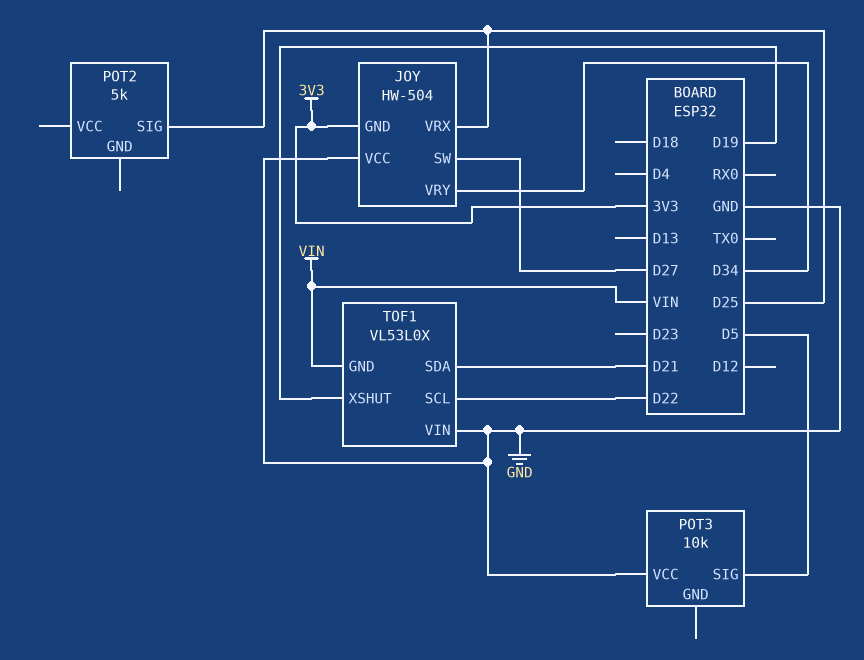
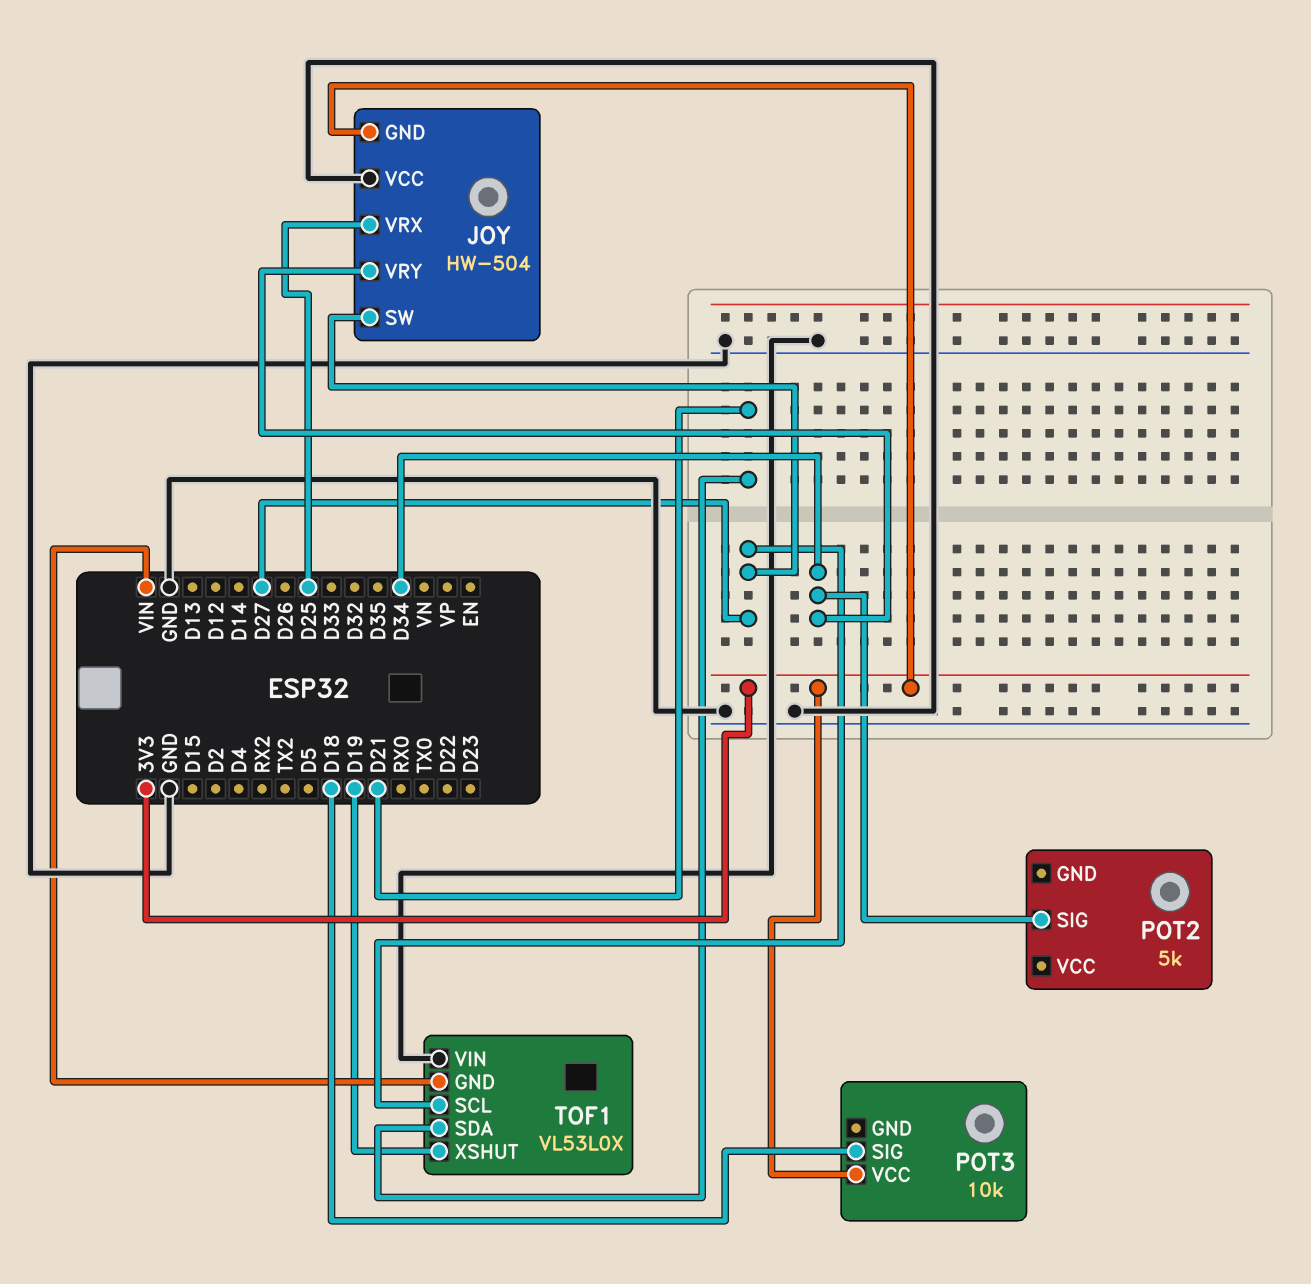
POT2 pin SIG: D25 -> D34
POT3 pin SIG: D5 -> D18
POT3 pin VCC: GND -> 3V3
TOF1 pin SCL: D22 -> D27

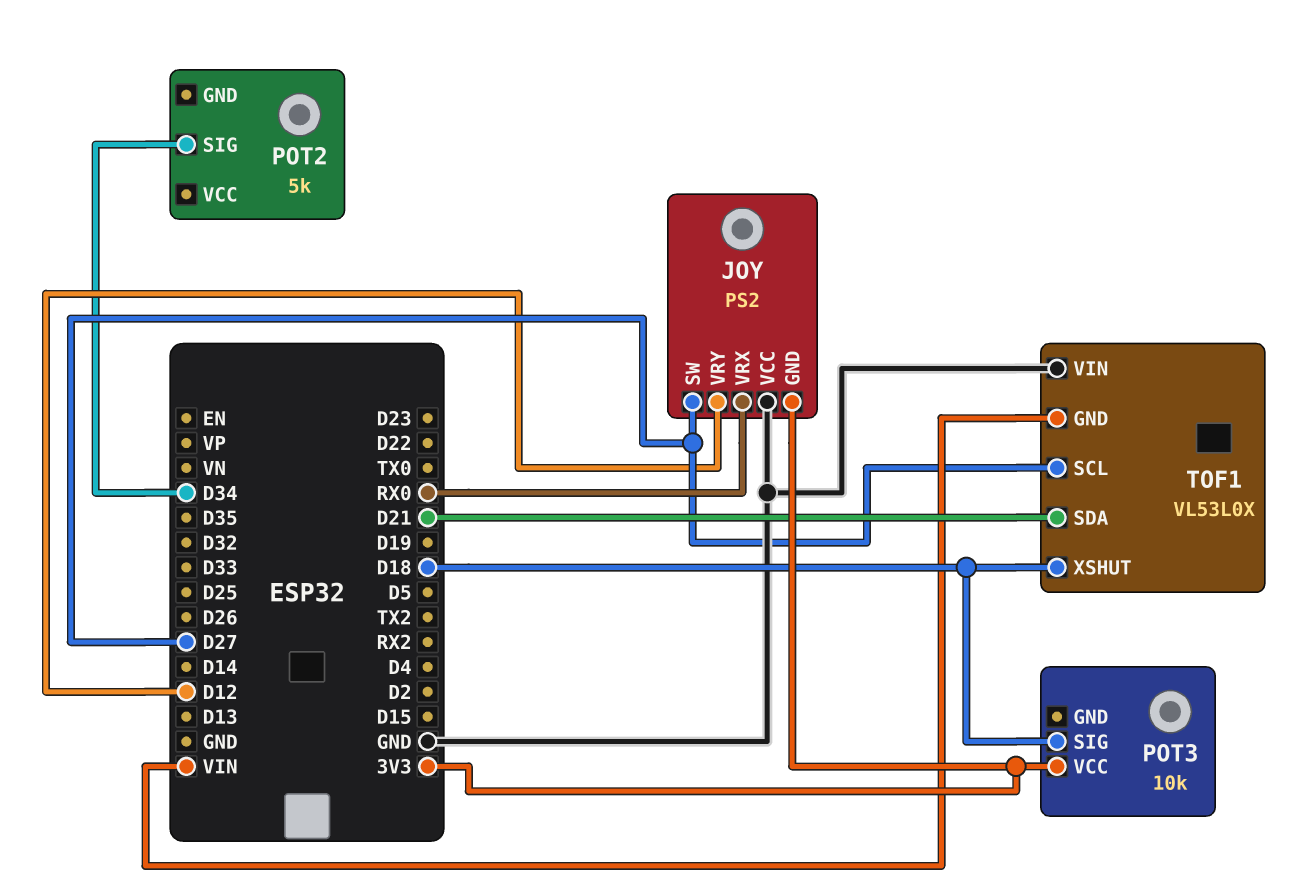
JOY: HW-504 -> PS2
JOY pin VRX: D25 -> RX0
JOY pin VRY: D34 -> D12
TOF1 pin XSHUT: D19 -> D18

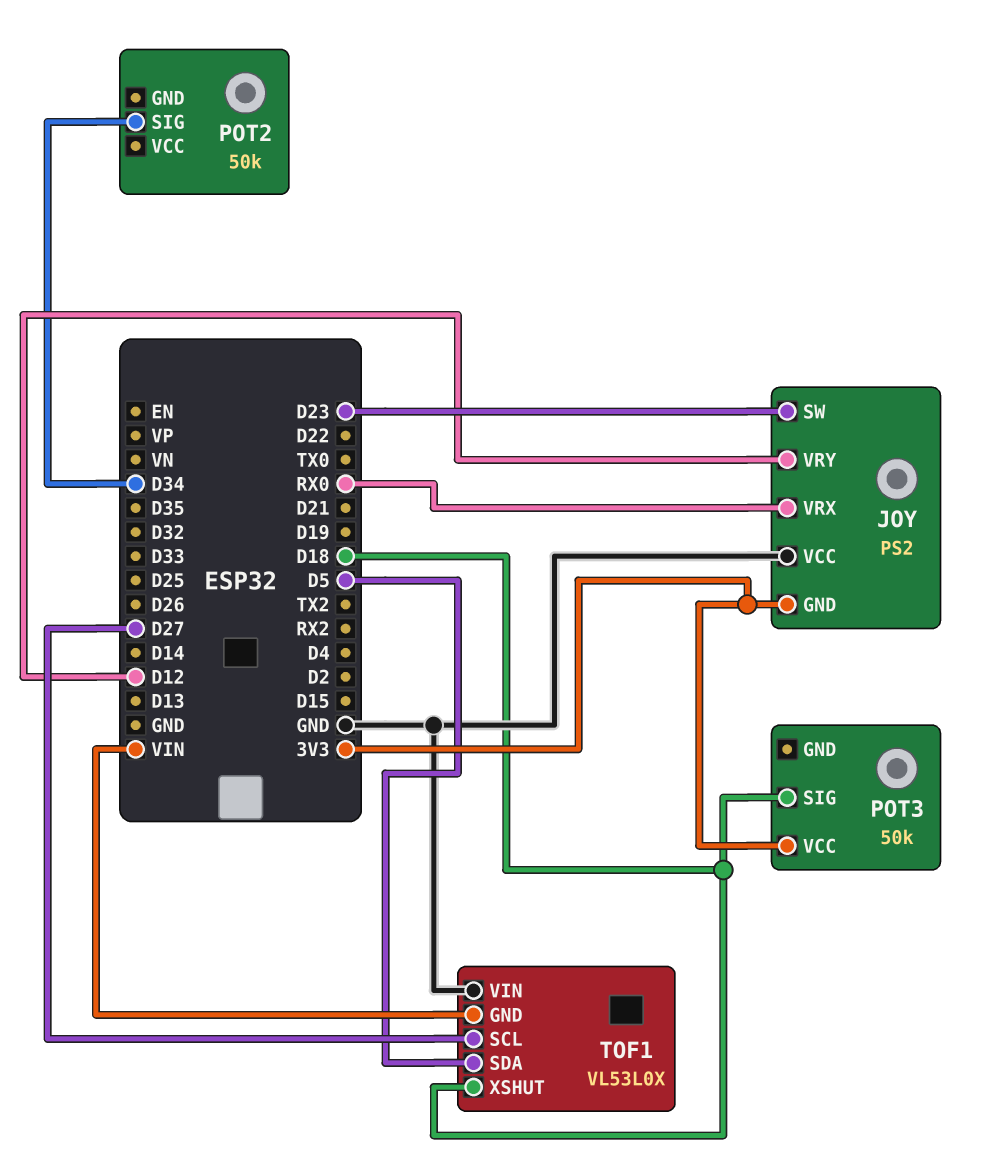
JOY pin SW: D27 -> D23
POT2: 5k -> 50k
POT3: 10k -> 50k
TOF1 pin SDA: D21 -> D5

